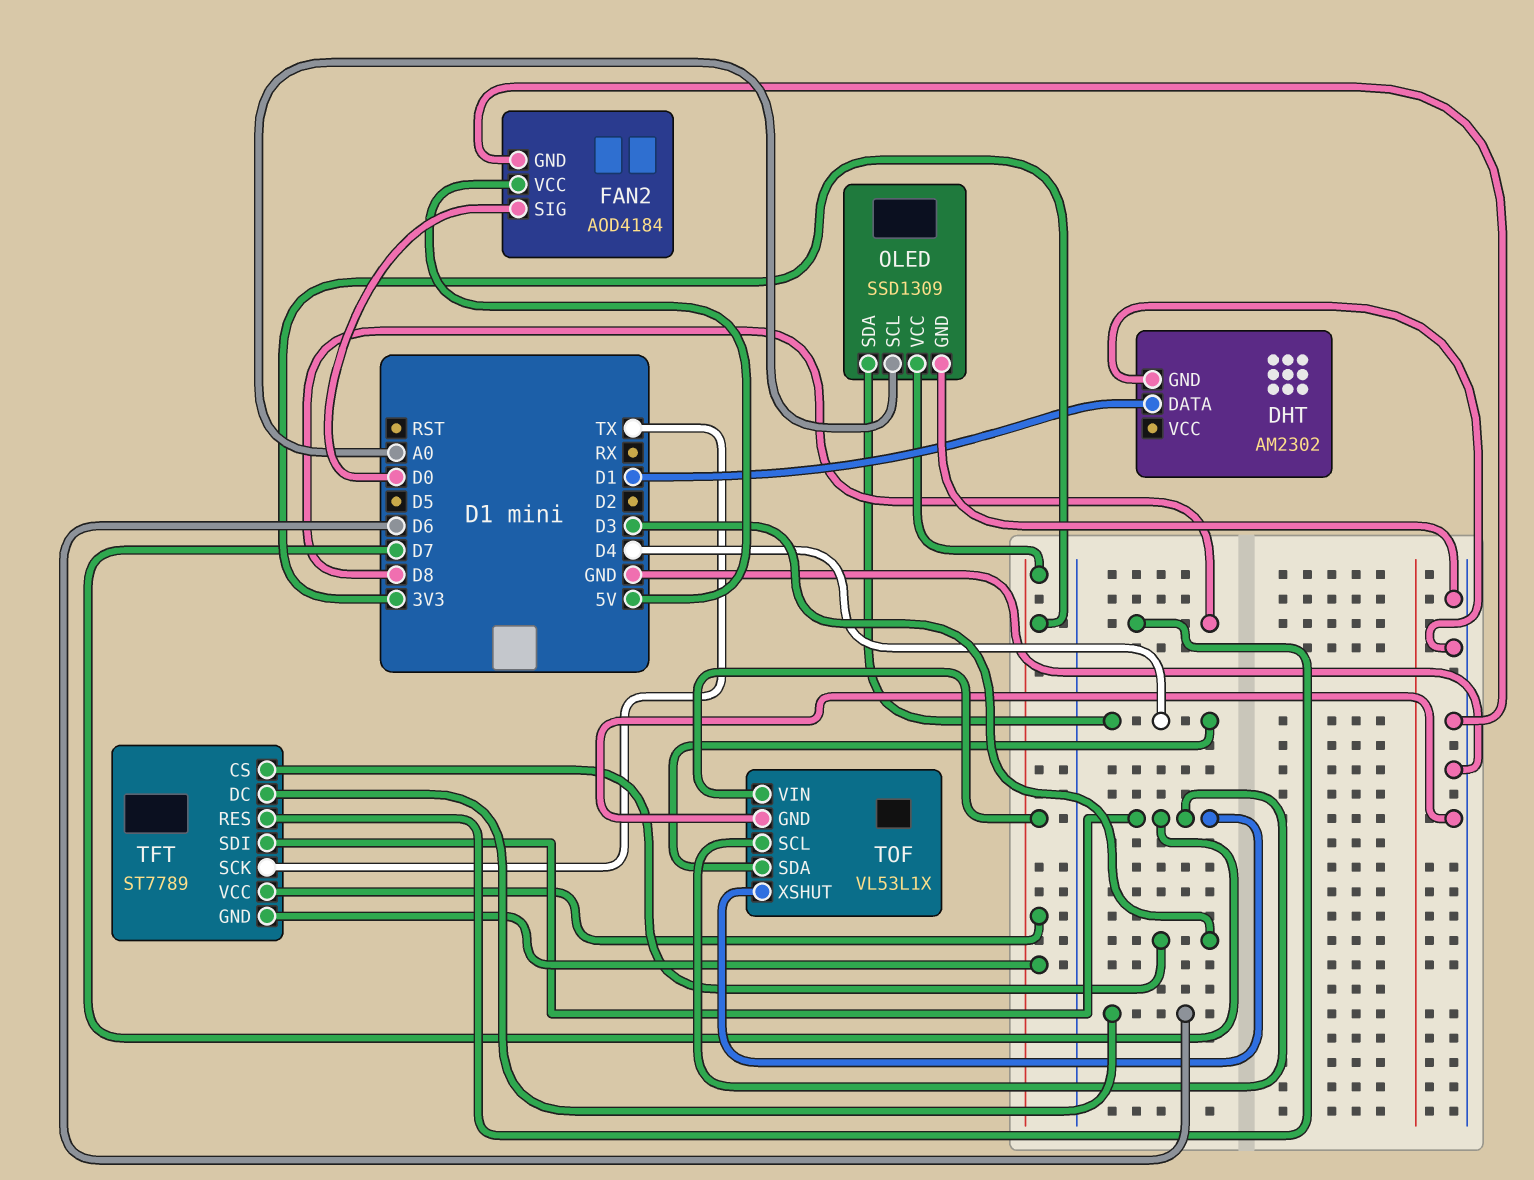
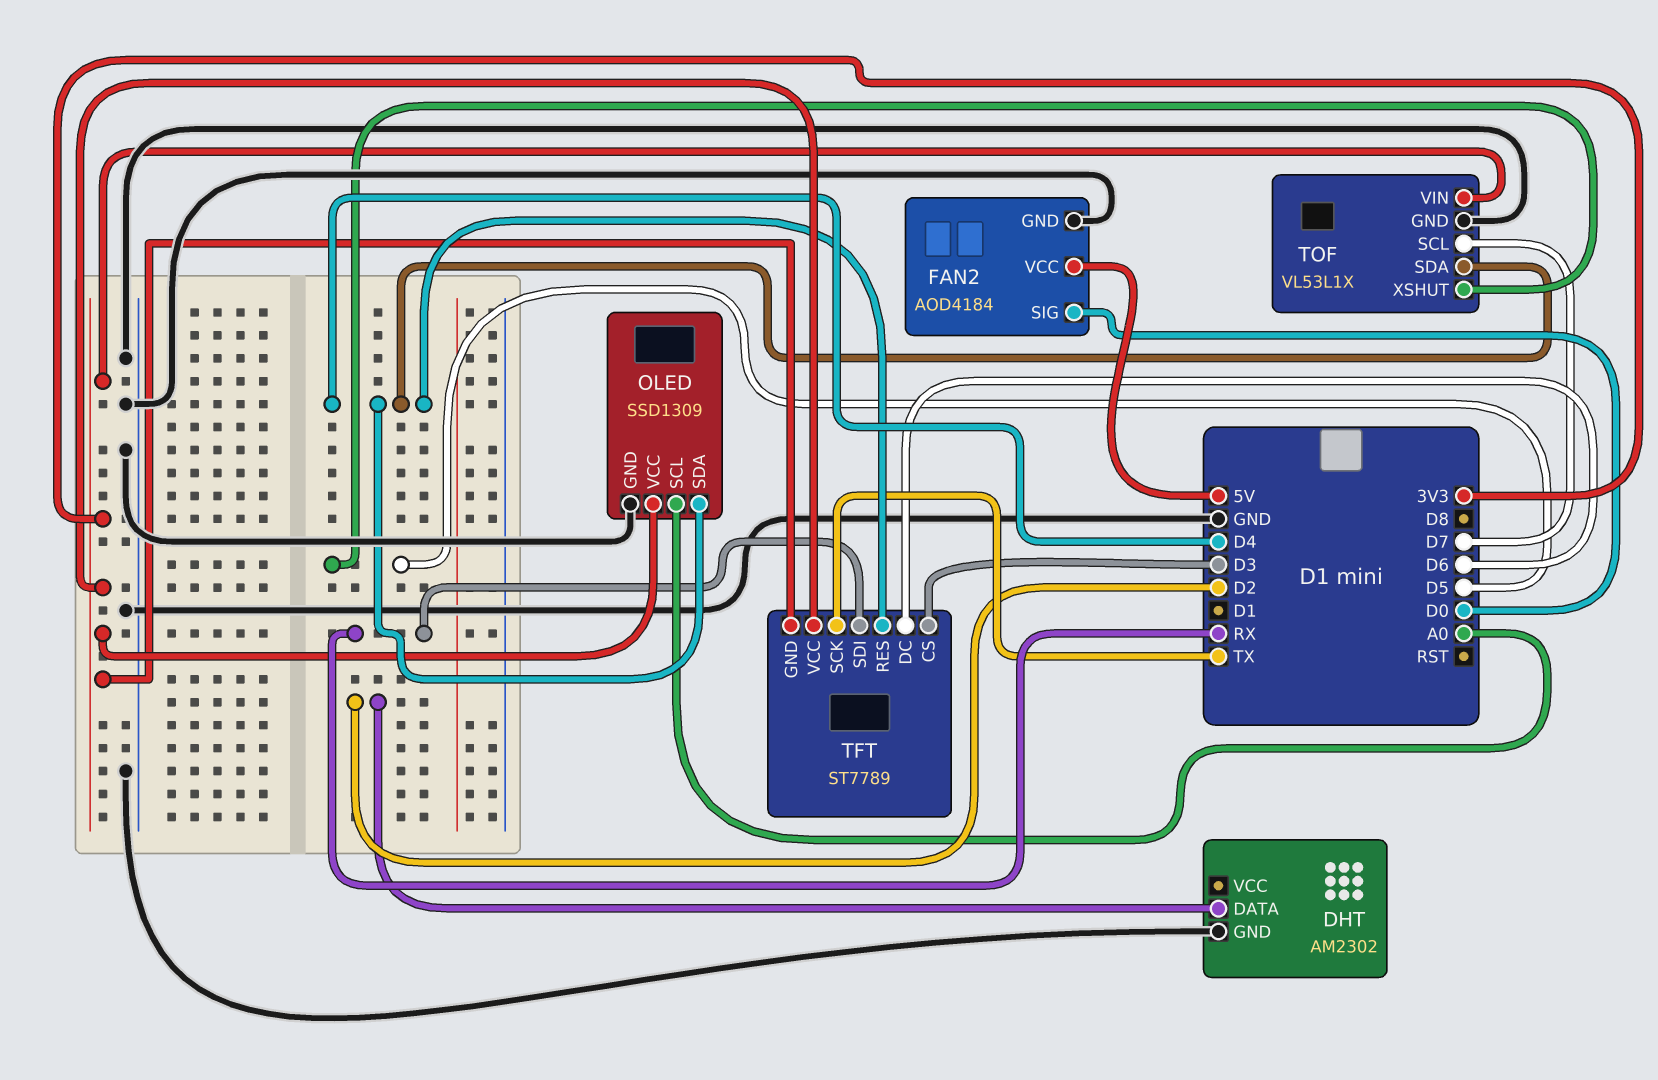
DHT pin DATA: D1 -> D2
TFT pin RES: D8 -> D4
TFT pin SDI: D7 -> RX
TOF pin XSHUT: D7 -> D5

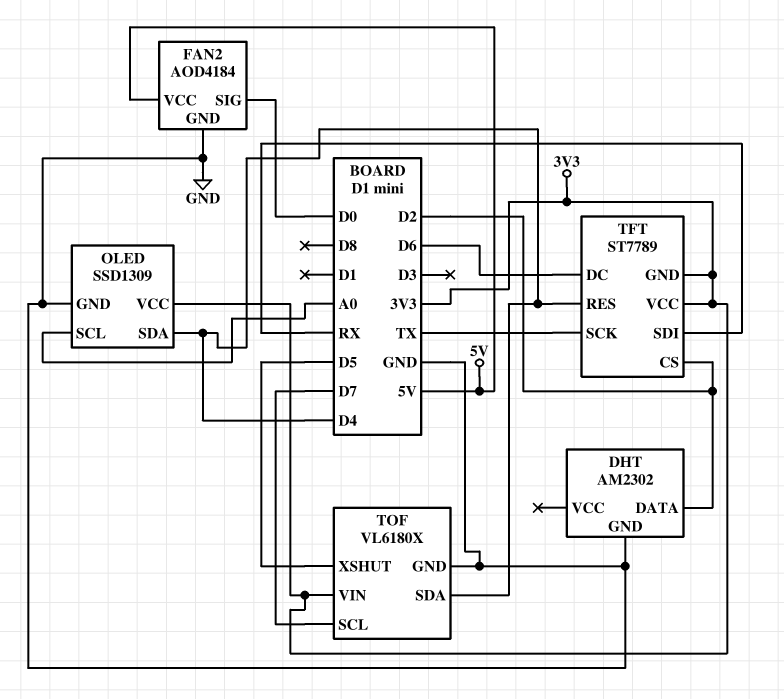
TFT pin CS: D3 -> D2
TOF: VL53L1X -> VL6180X

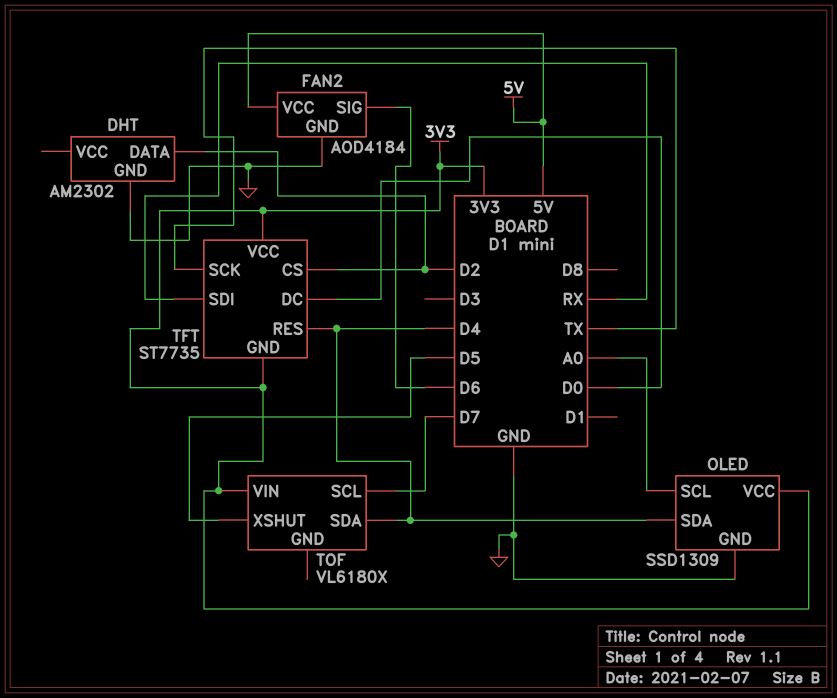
FAN2 pin SIG: D0 -> D6
TFT: ST7789 -> ST7735
TFT pin DC: D6 -> D0
TOF pin GND: GND -> none

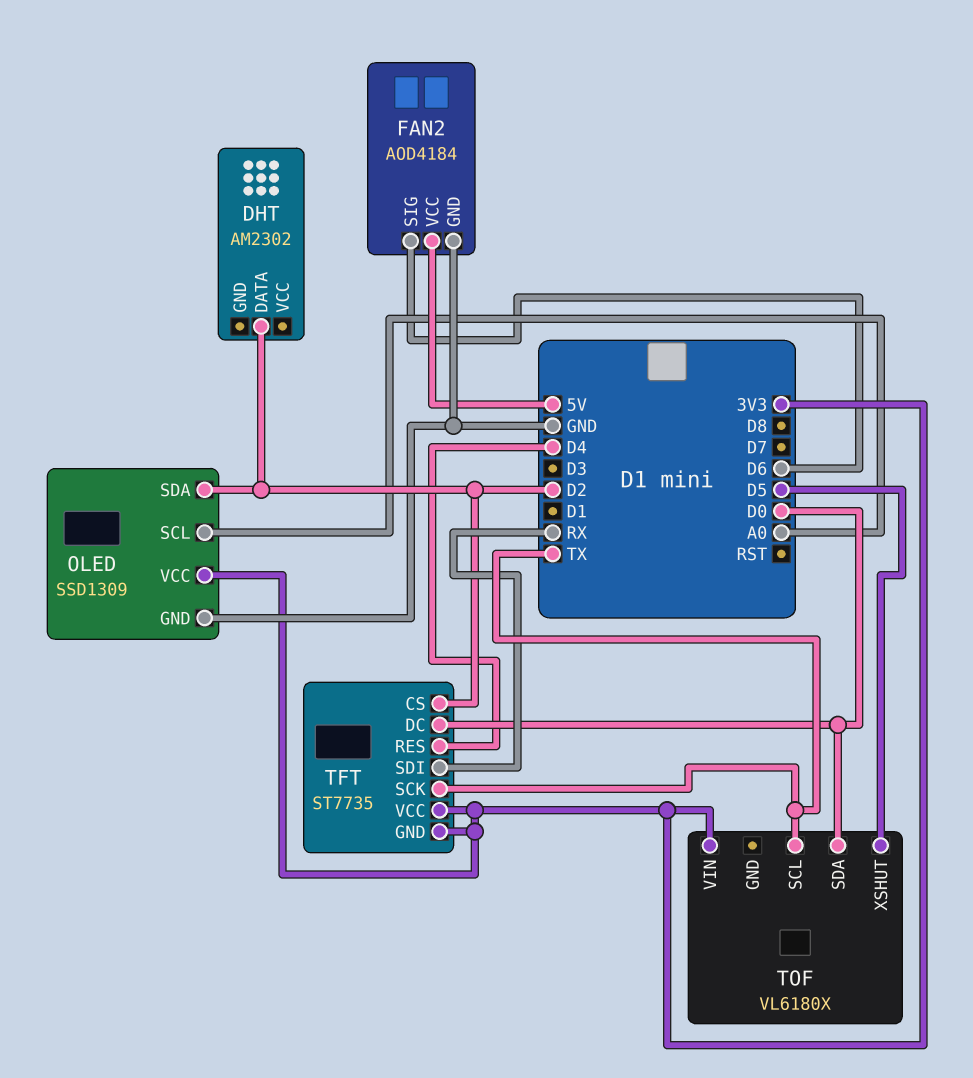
DHT pin GND: GND -> none
OLED pin SDA: D4 -> D2
TOF pin SCL: D7 -> TX
TOF pin SDA: D4 -> D0

